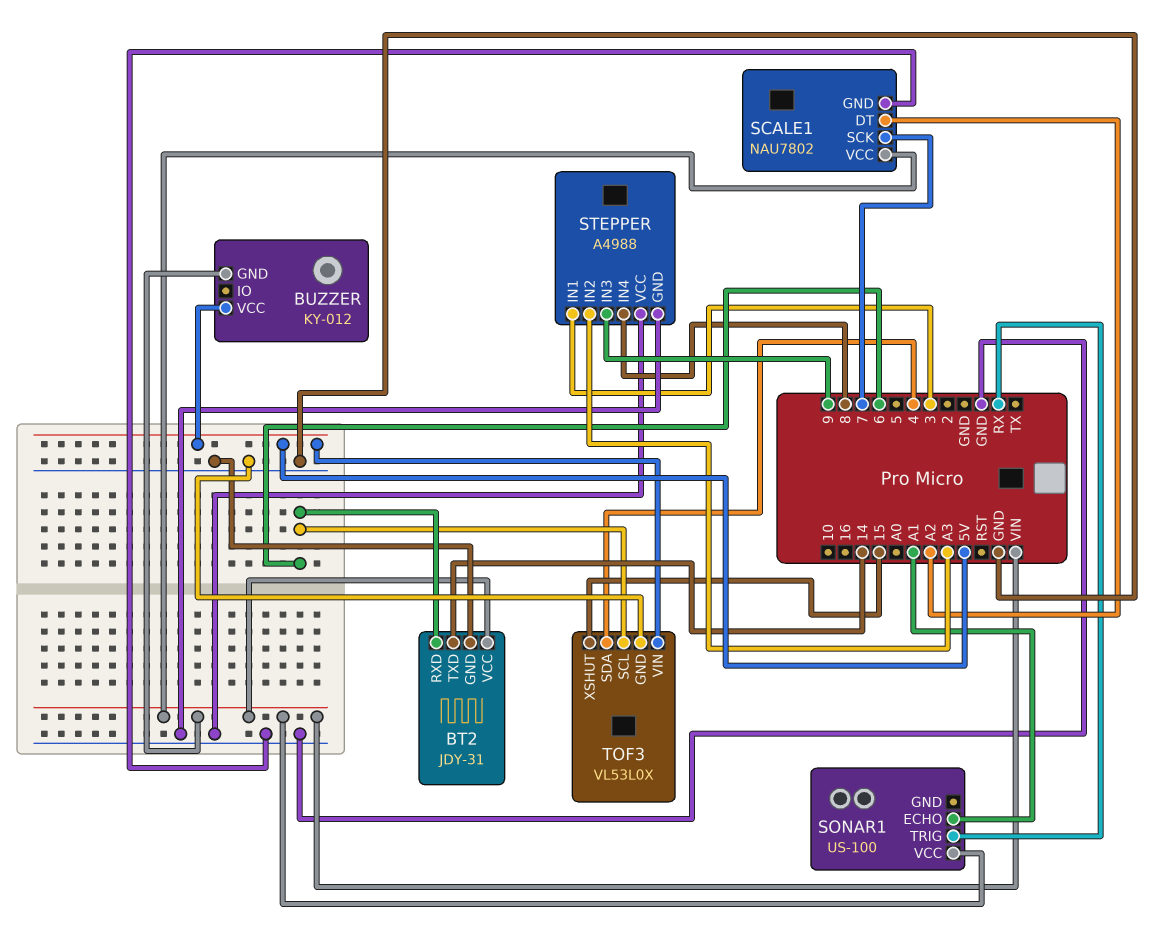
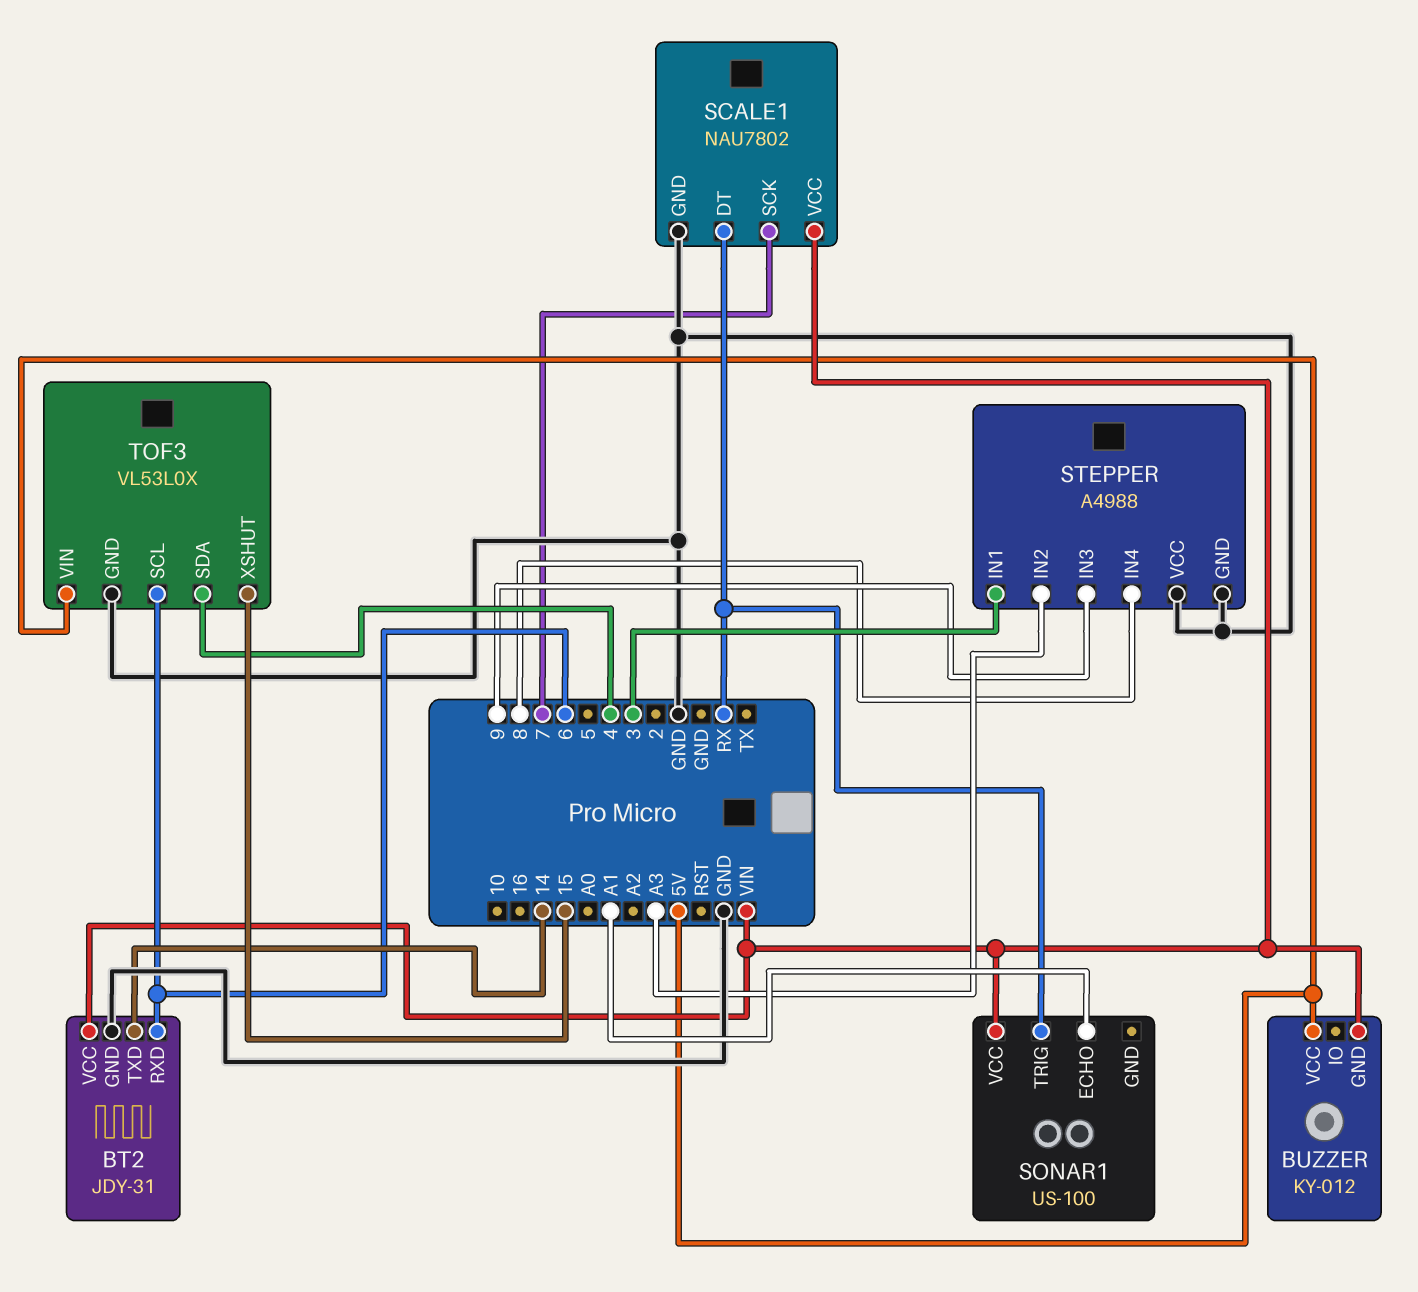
SCALE1 pin DT: A2 -> RX

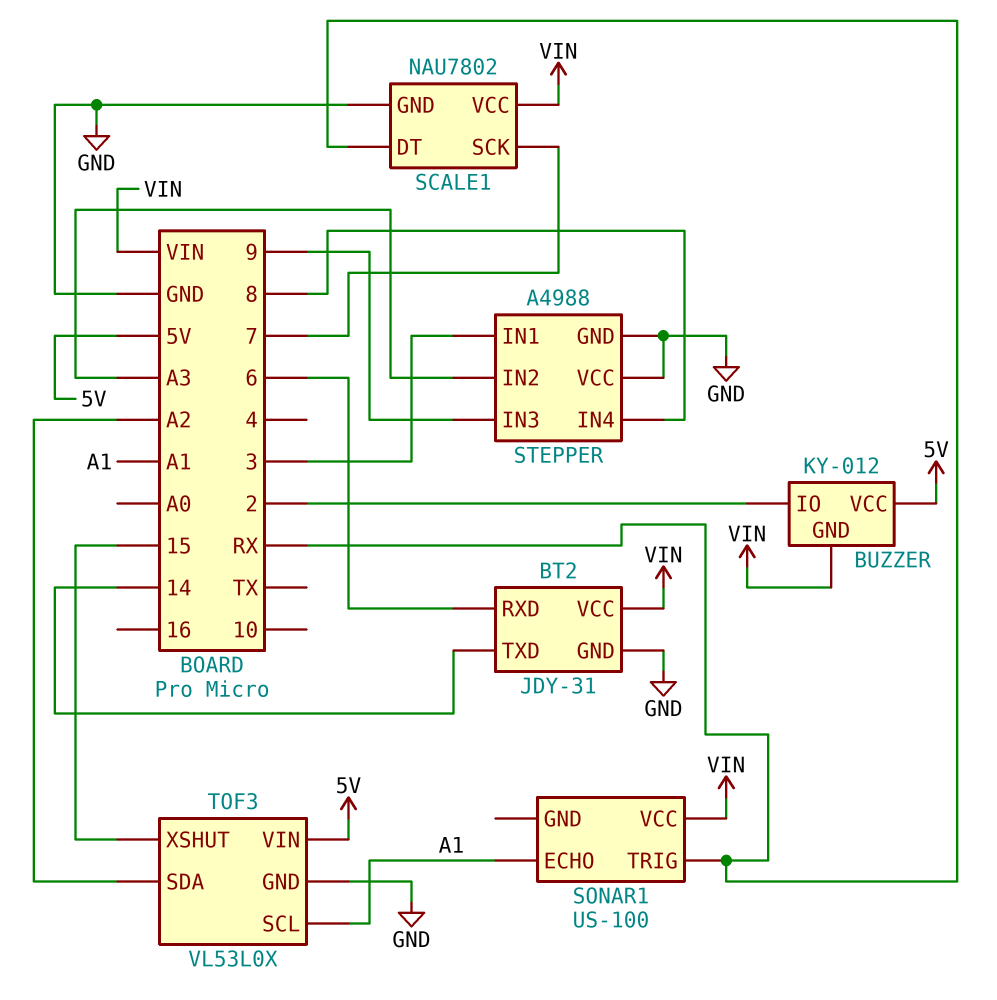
BUZZER pin IO: none -> 2
TOF3 pin SCL: 6 -> A1
TOF3 pin SDA: 4 -> A2

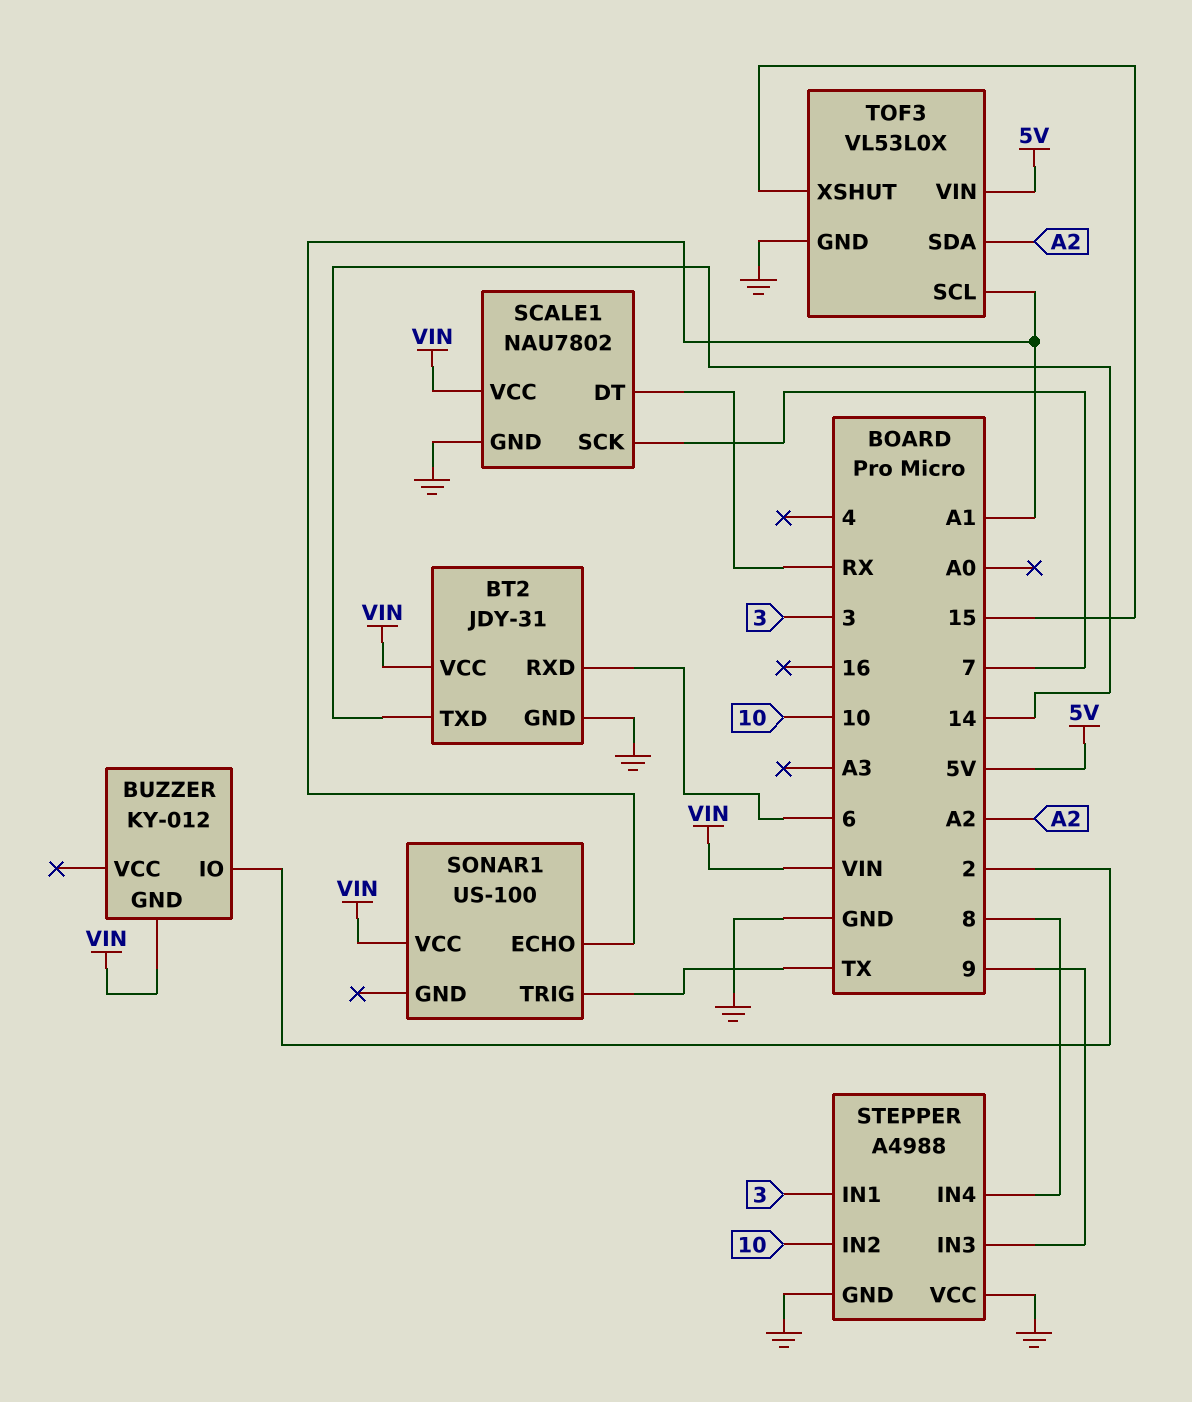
BUZZER pin VCC: 5V -> none
SONAR1 pin TRIG: RX -> TX
STEPPER pin IN2: A3 -> 10

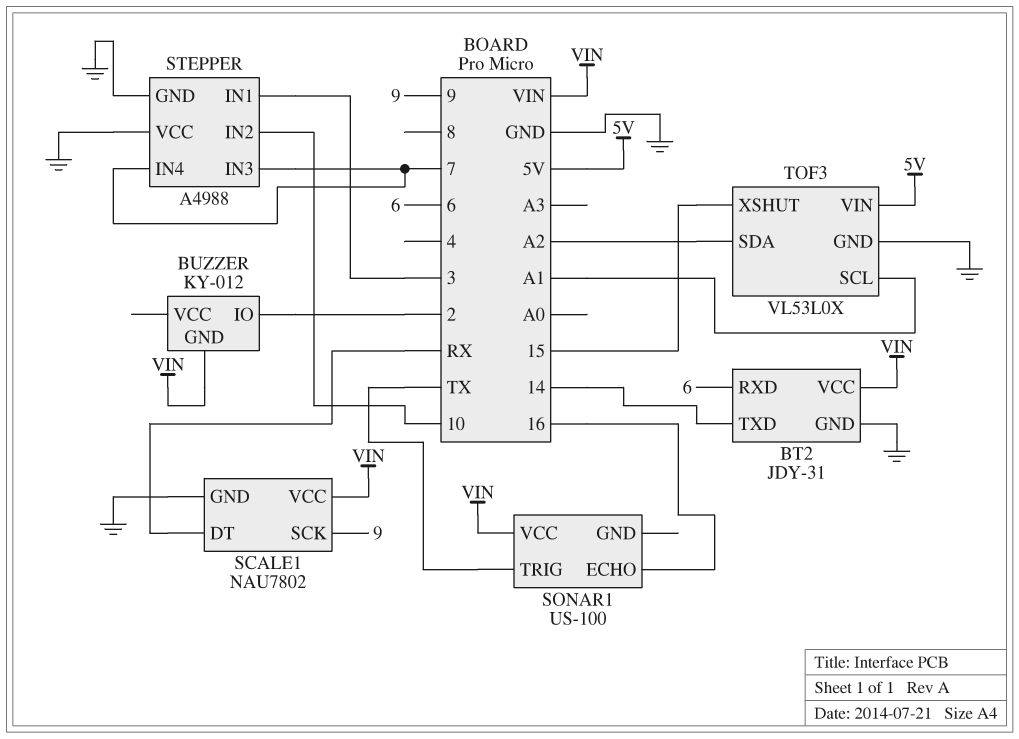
SCALE1 pin SCK: 7 -> 9
SONAR1 pin ECHO: A1 -> 16
STEPPER pin IN3: 9 -> 7
STEPPER pin IN4: 8 -> 7

